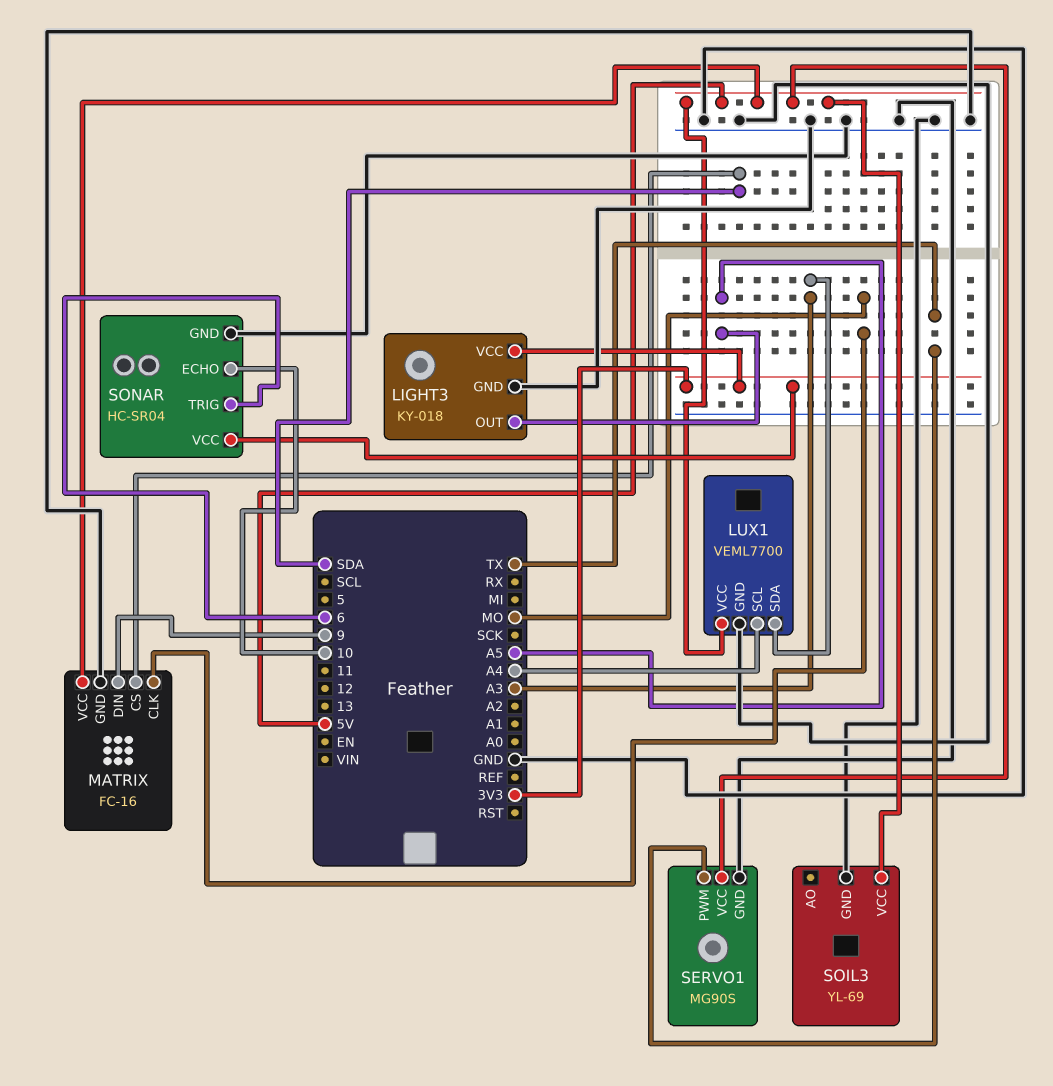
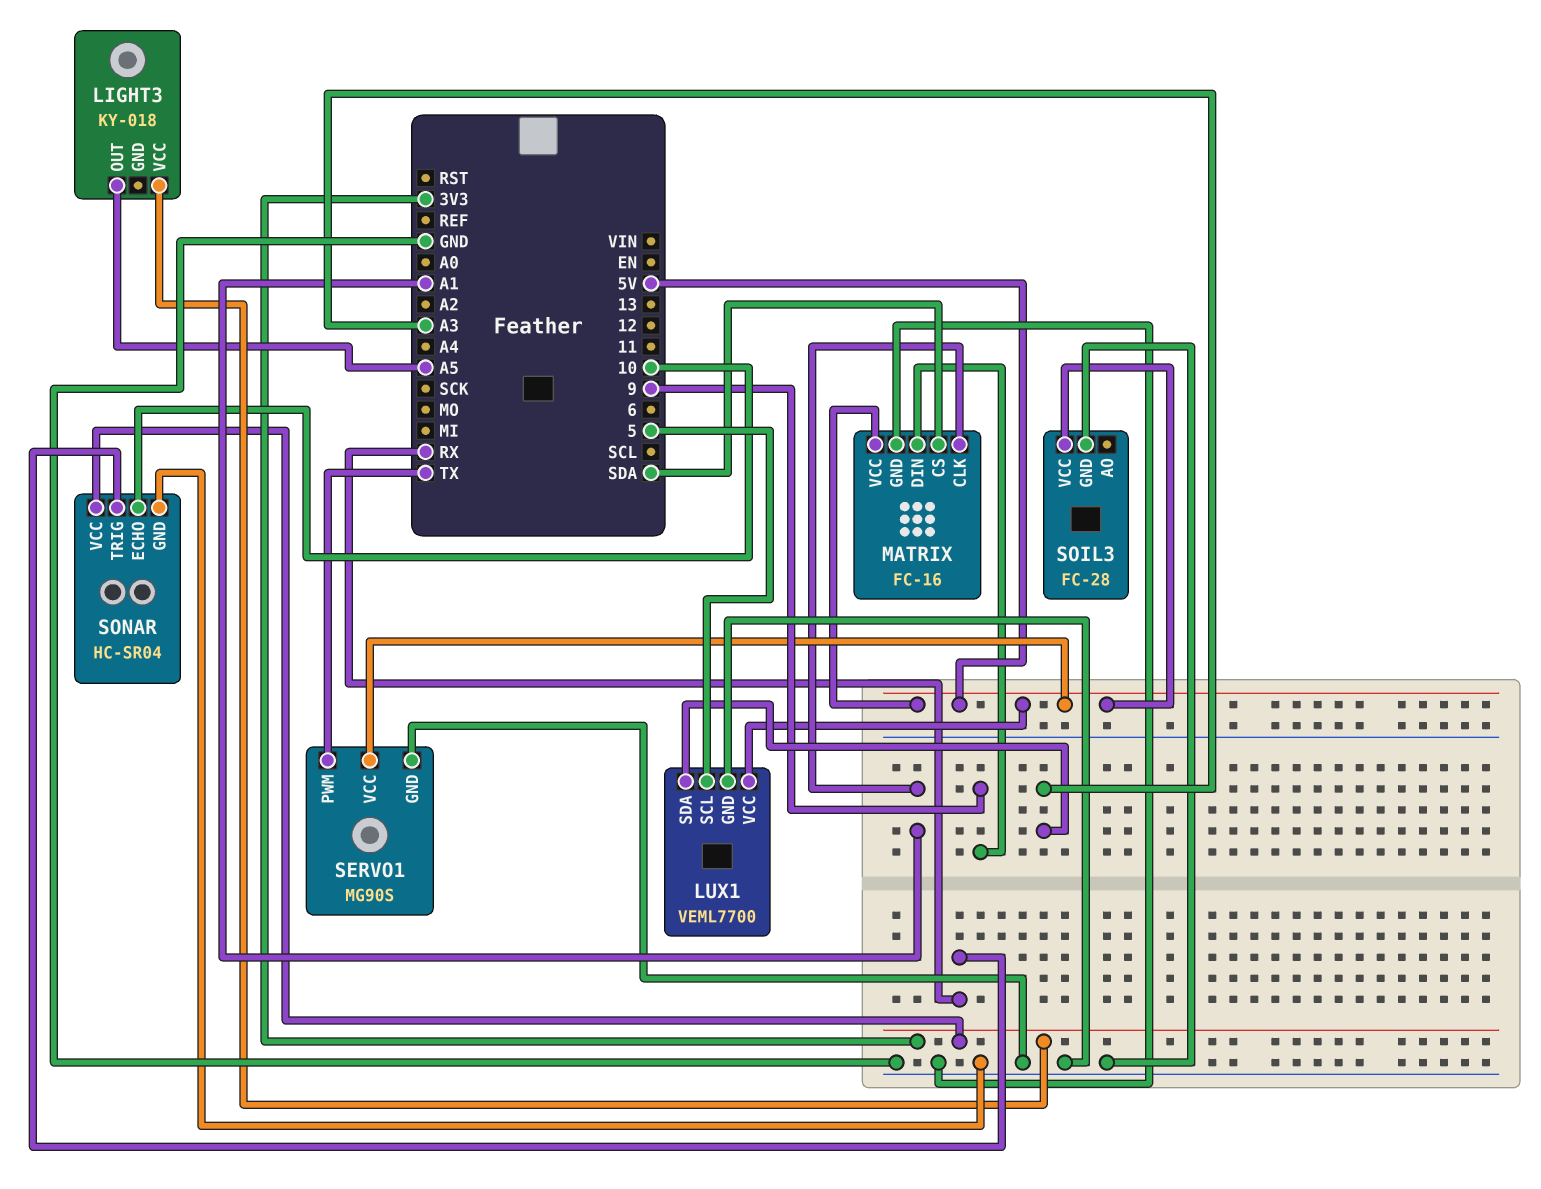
LIGHT3 pin GND: GND -> none
LUX1 pin SCL: A4 -> 5
MATRIX pin CLK: MO -> A1
SOIL3: YL-69 -> FC-28
SONAR pin TRIG: 6 -> RX

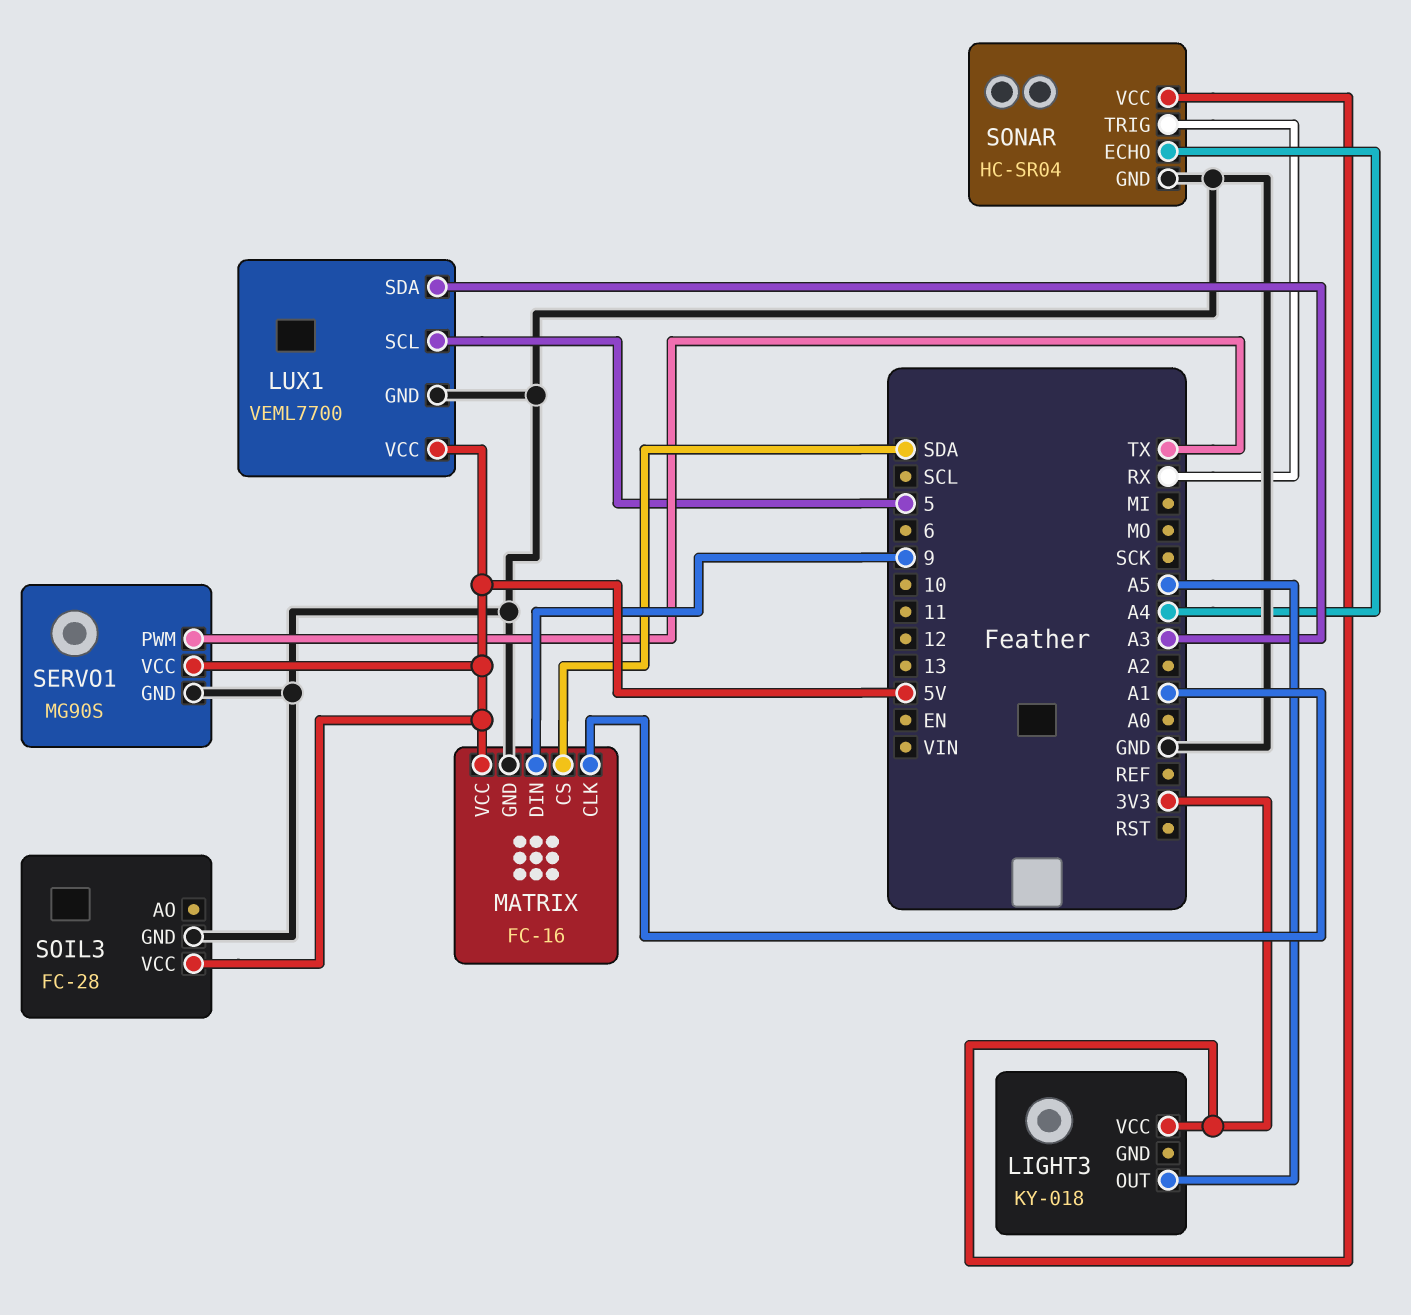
SONAR pin ECHO: 10 -> A4

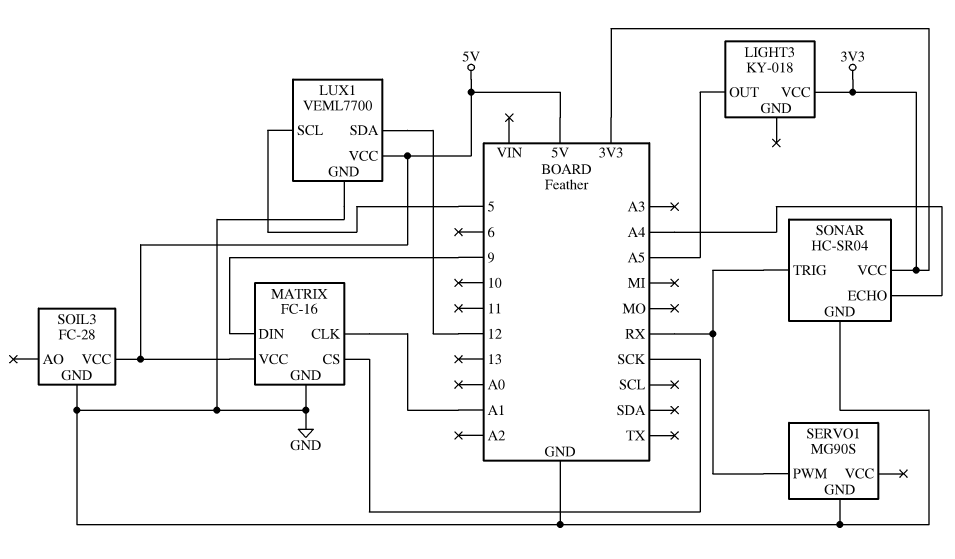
LUX1 pin SDA: A3 -> 12
MATRIX pin CS: SDA -> SCK
SERVO1 pin PWM: TX -> RX
SERVO1 pin VCC: 5V -> none

